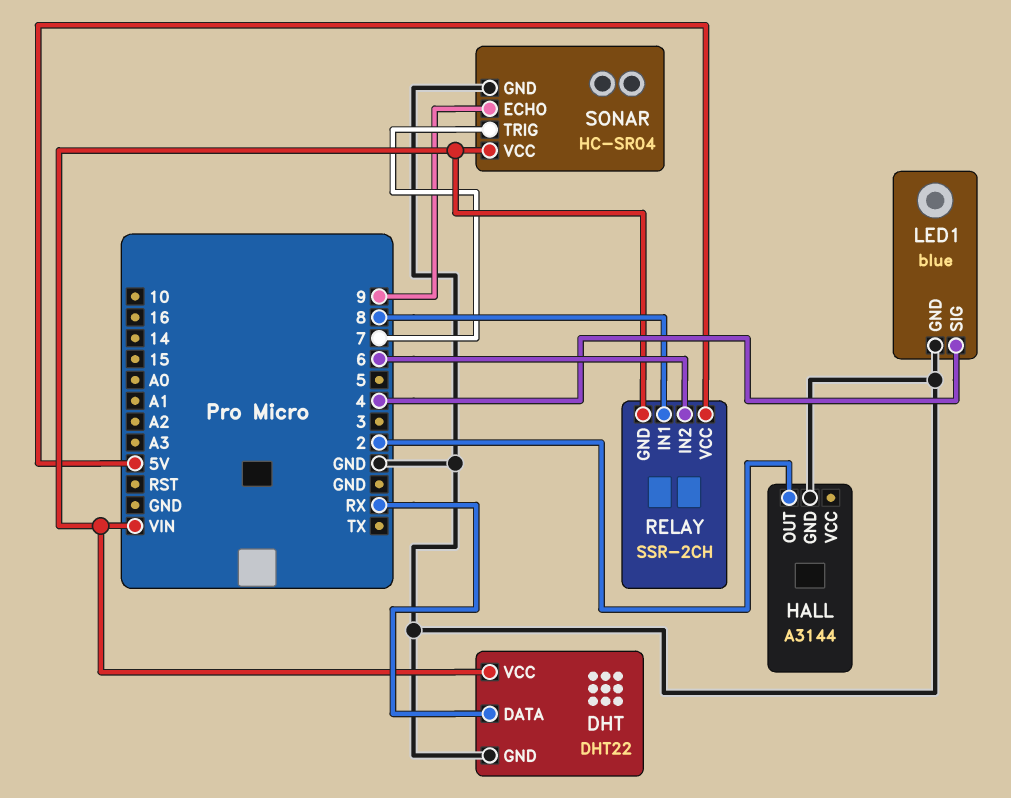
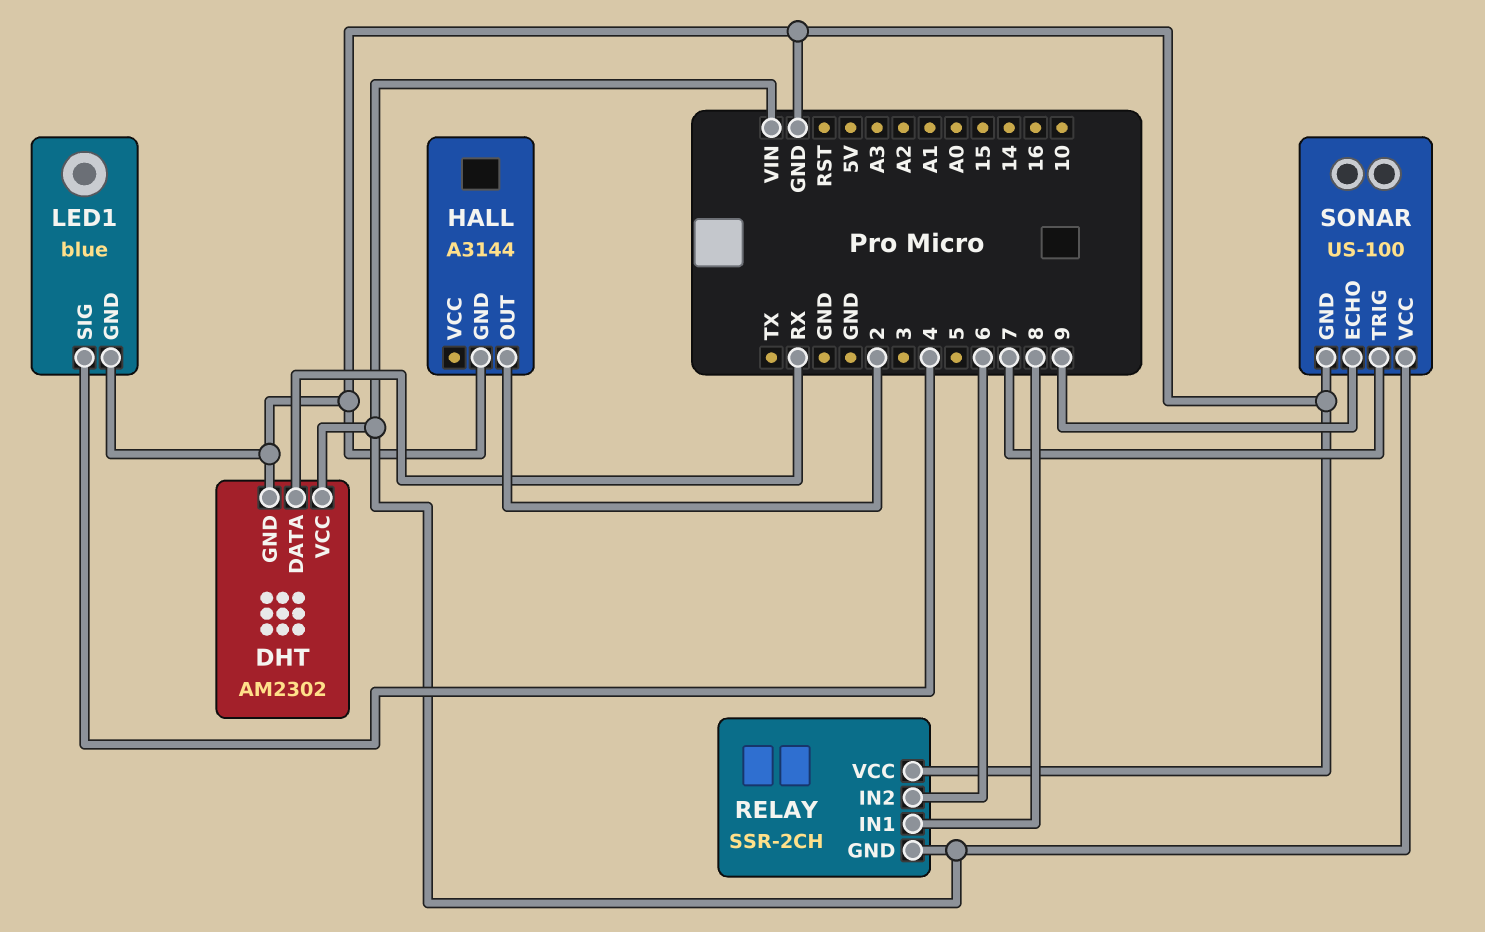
DHT: DHT22 -> AM2302
RELAY pin VCC: 5V -> GND
SONAR: HC-SR04 -> US-100

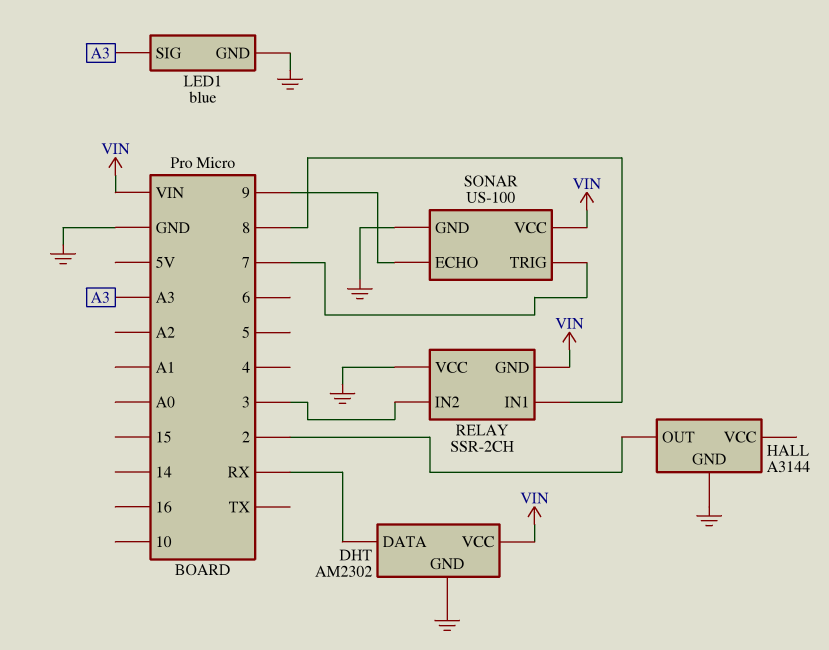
LED1 pin SIG: 4 -> A3
RELAY pin IN2: 6 -> 3

